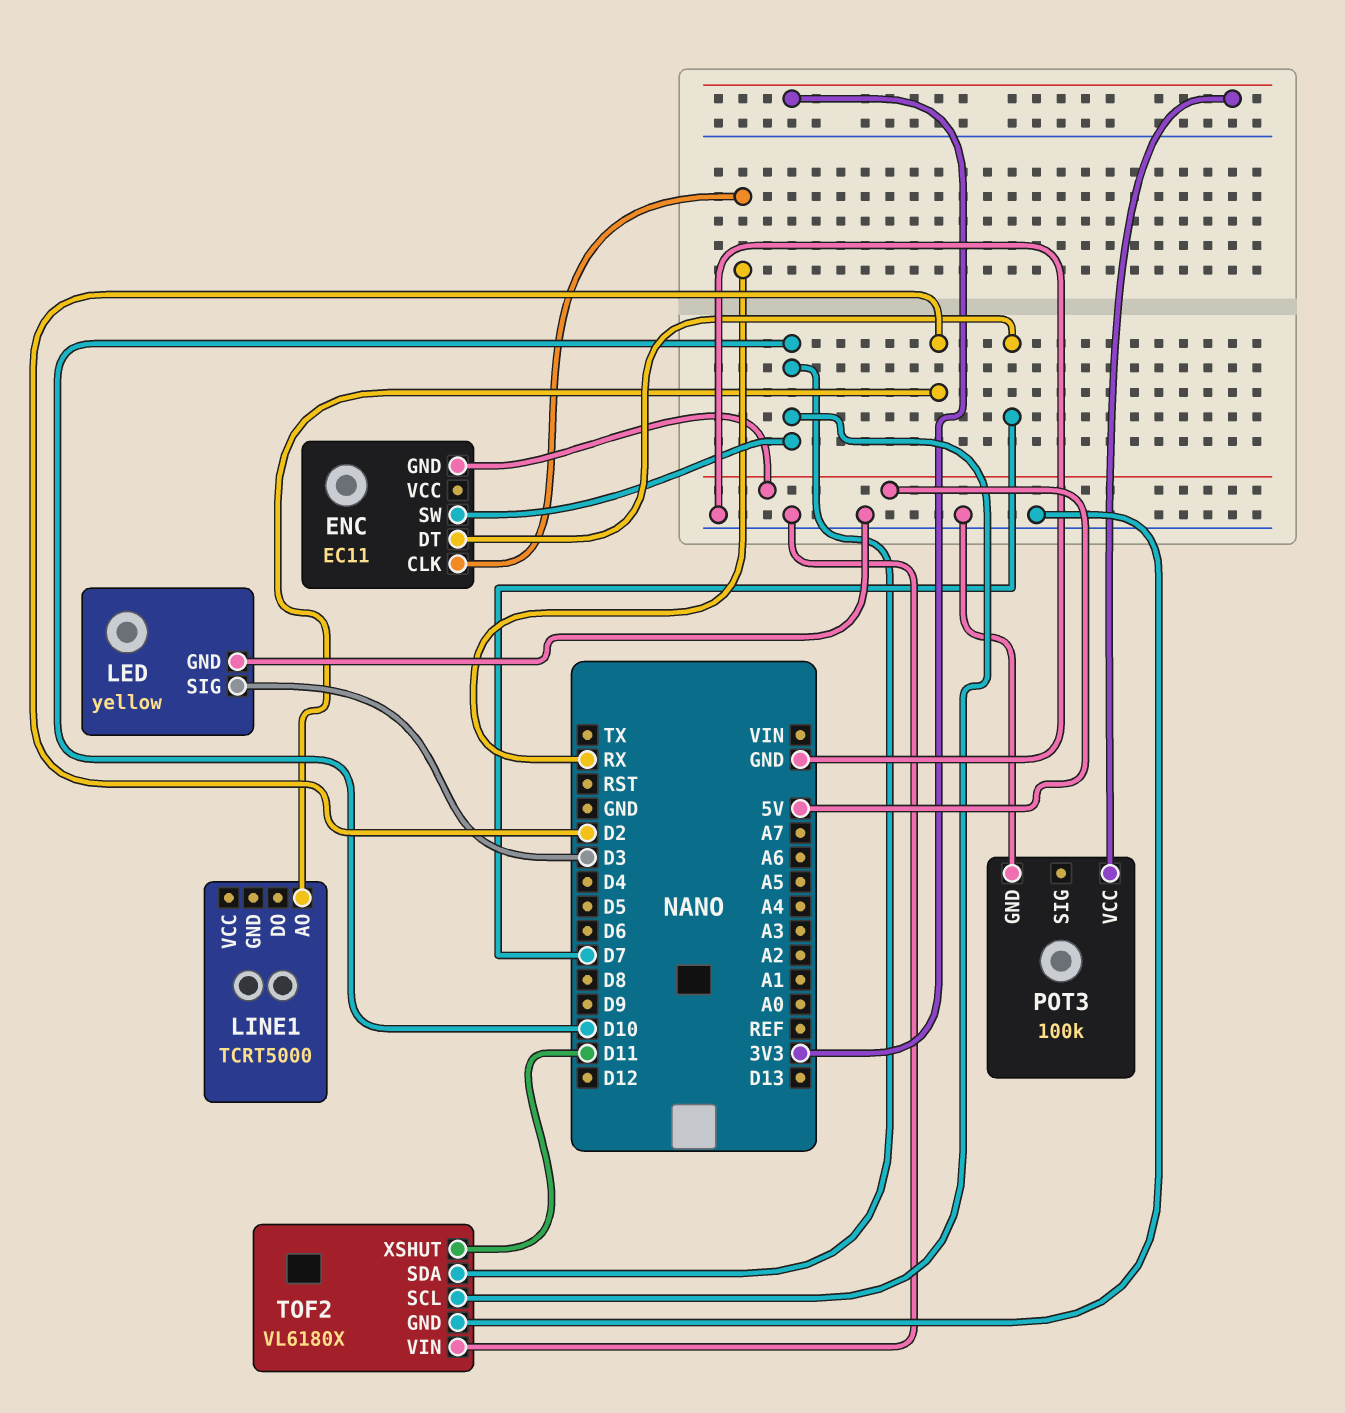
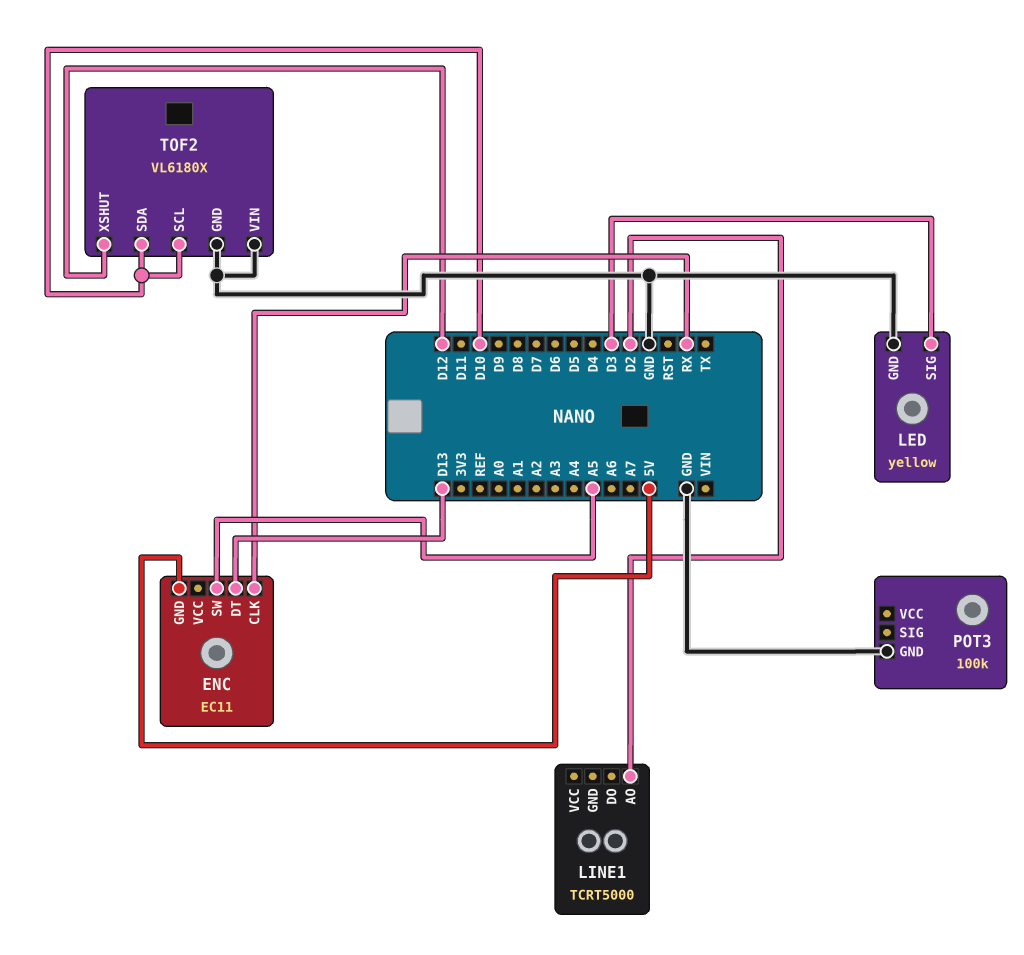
ENC pin DT: D7 -> D13
ENC pin SW: D10 -> A5
POT3 pin VCC: 3V3 -> none
TOF2 pin XSHUT: D11 -> D12

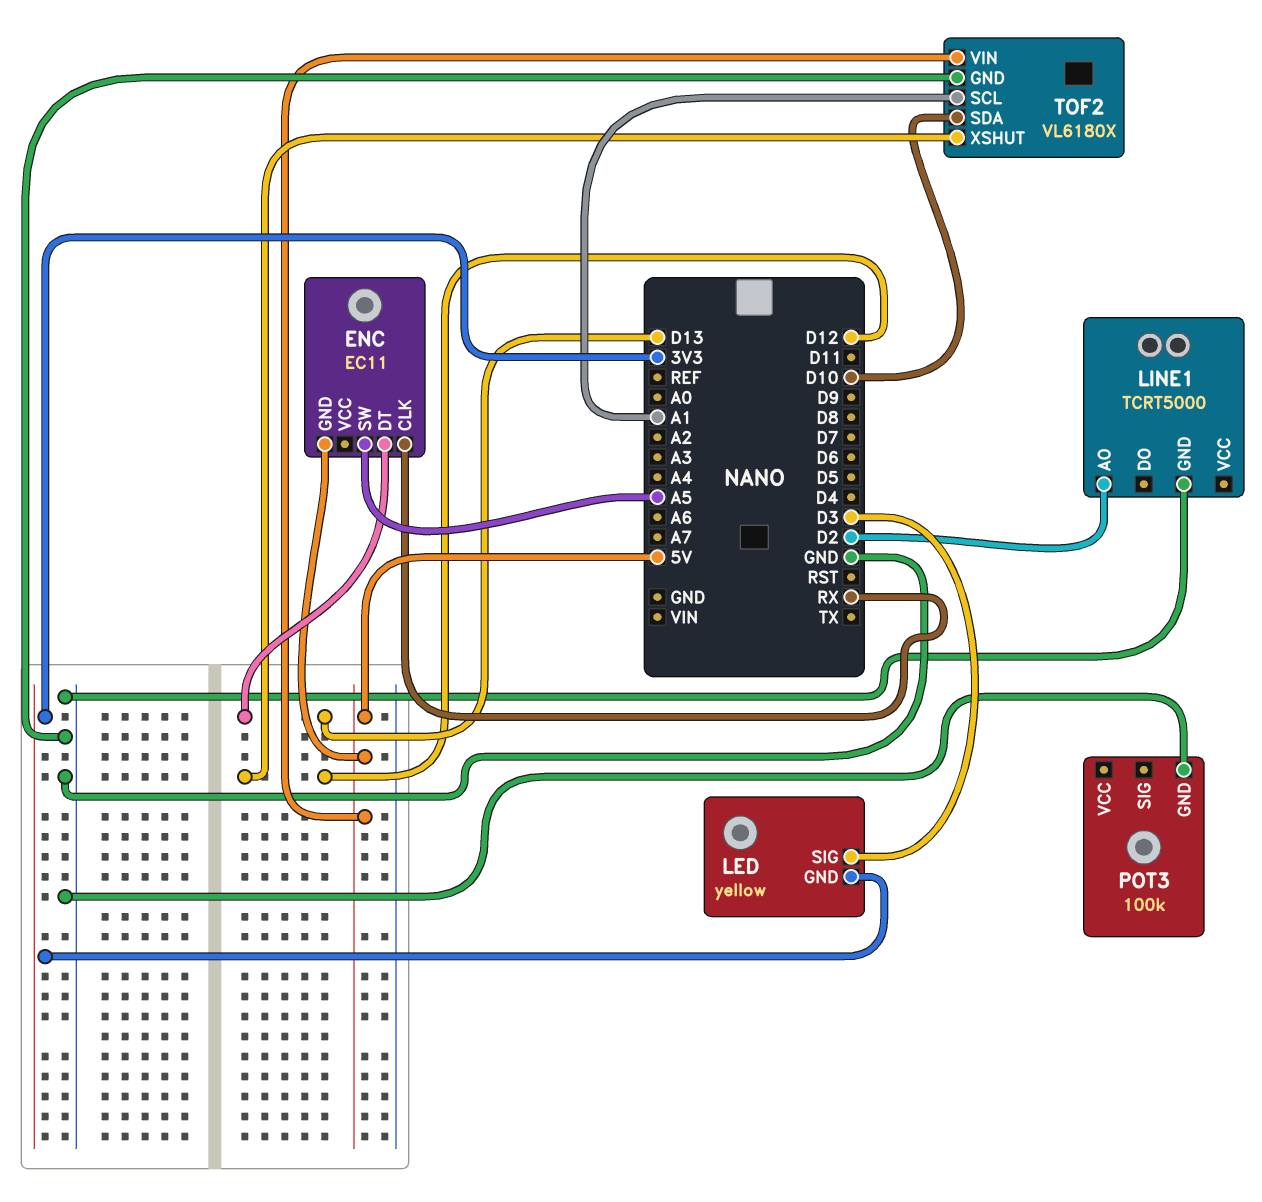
LED pin GND: GND -> 3V3
LINE1 pin GND: none -> GND
TOF2 pin SCL: D10 -> A1
TOF2 pin VIN: GND -> 5V

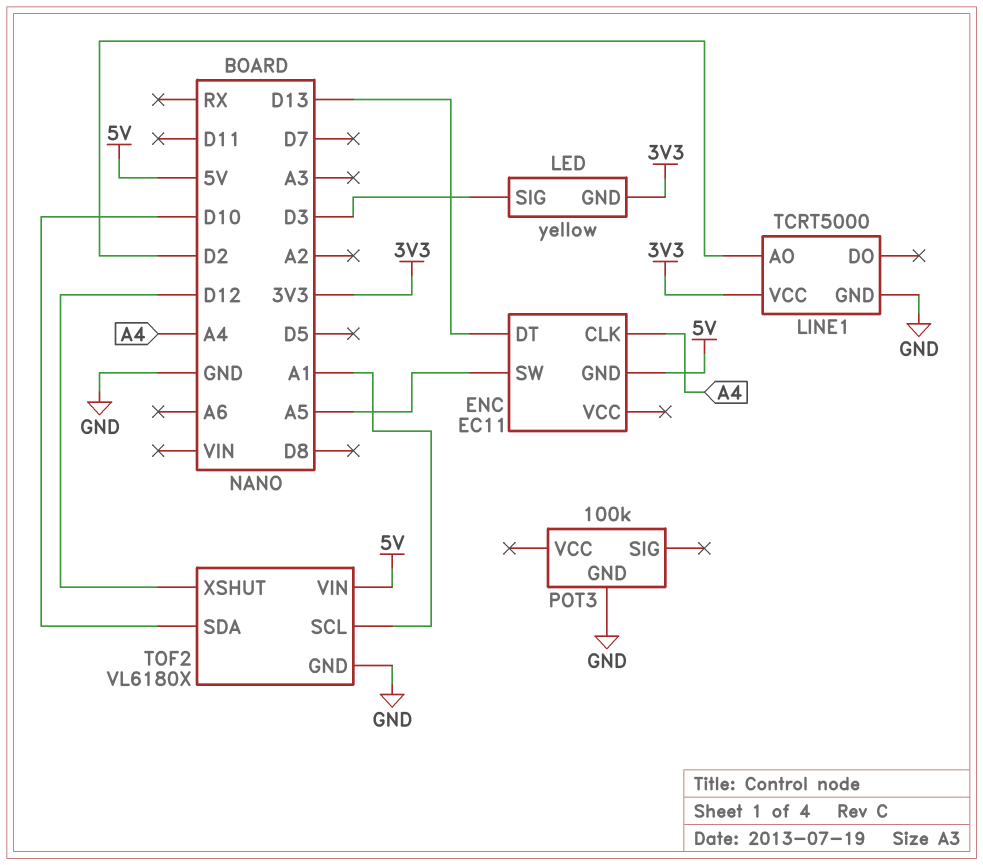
ENC pin CLK: RX -> A4
LINE1 pin VCC: none -> 3V3

